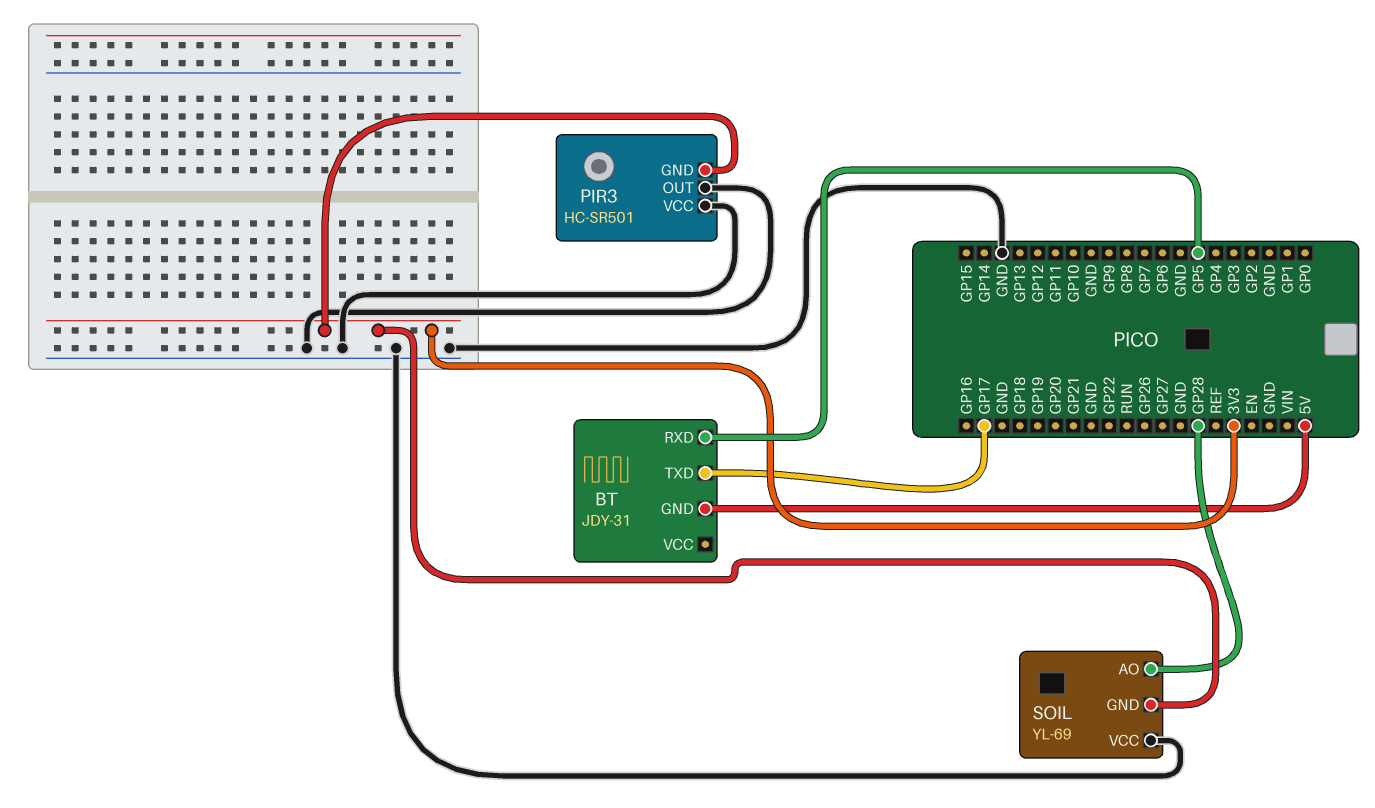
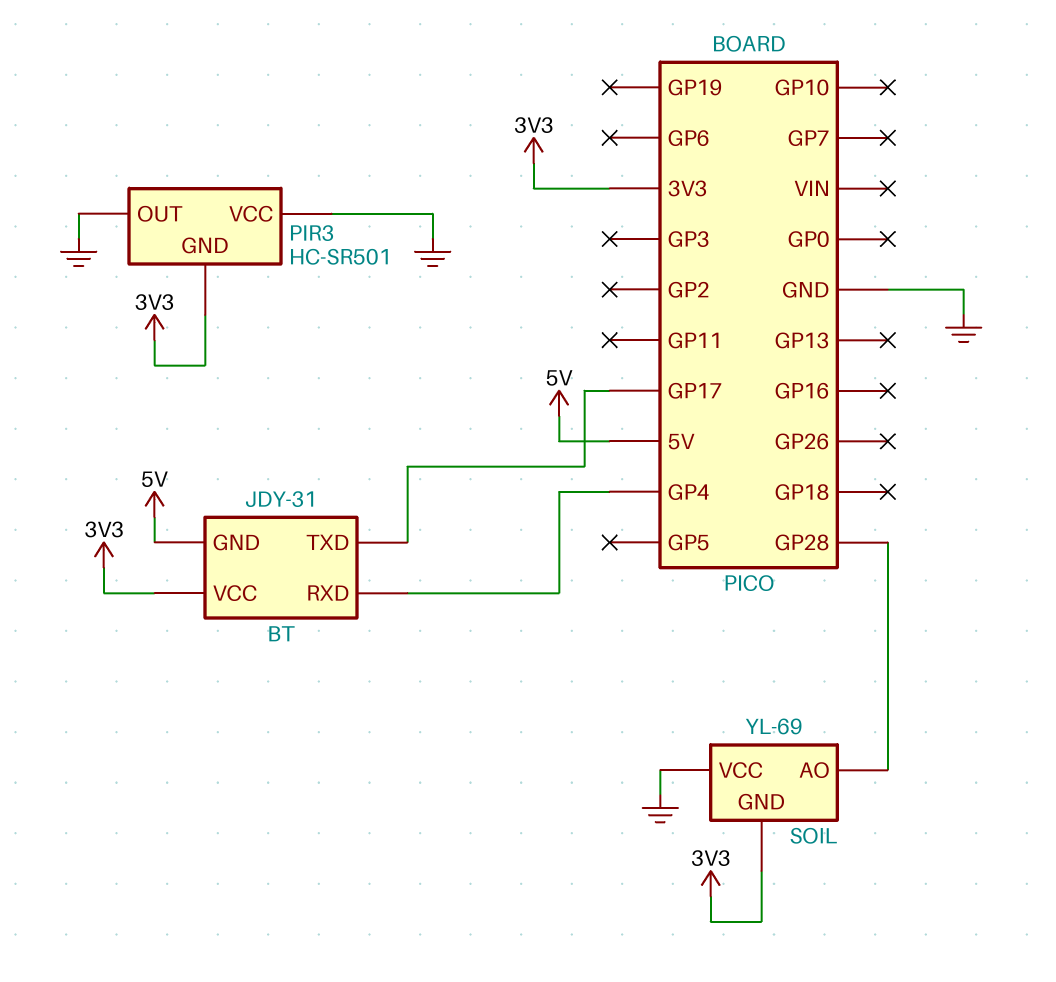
BT pin RXD: GP5 -> GP4
BT pin VCC: none -> 3V3

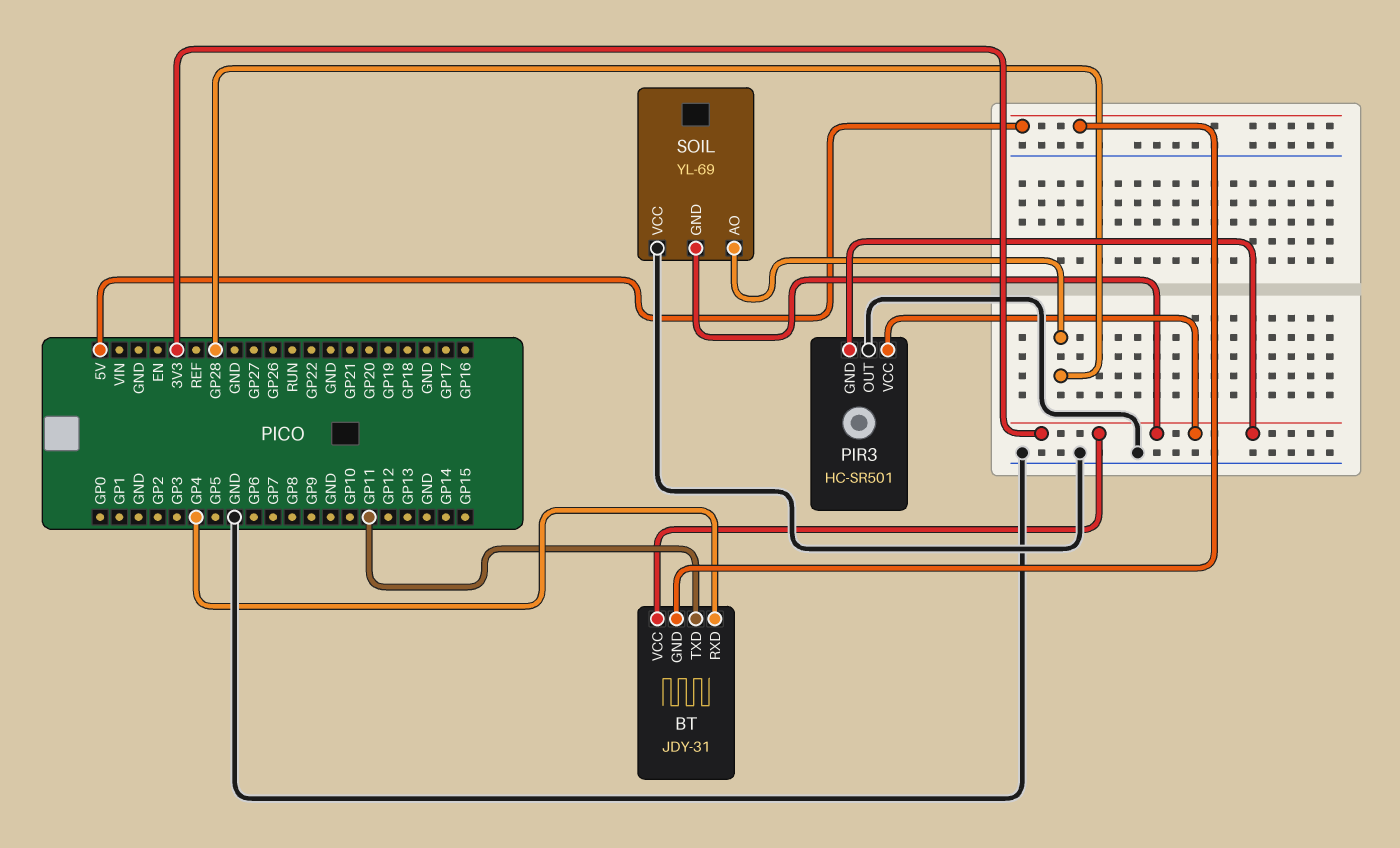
BT pin TXD: GP17 -> GP11
PIR3 pin VCC: GND -> 3V3

